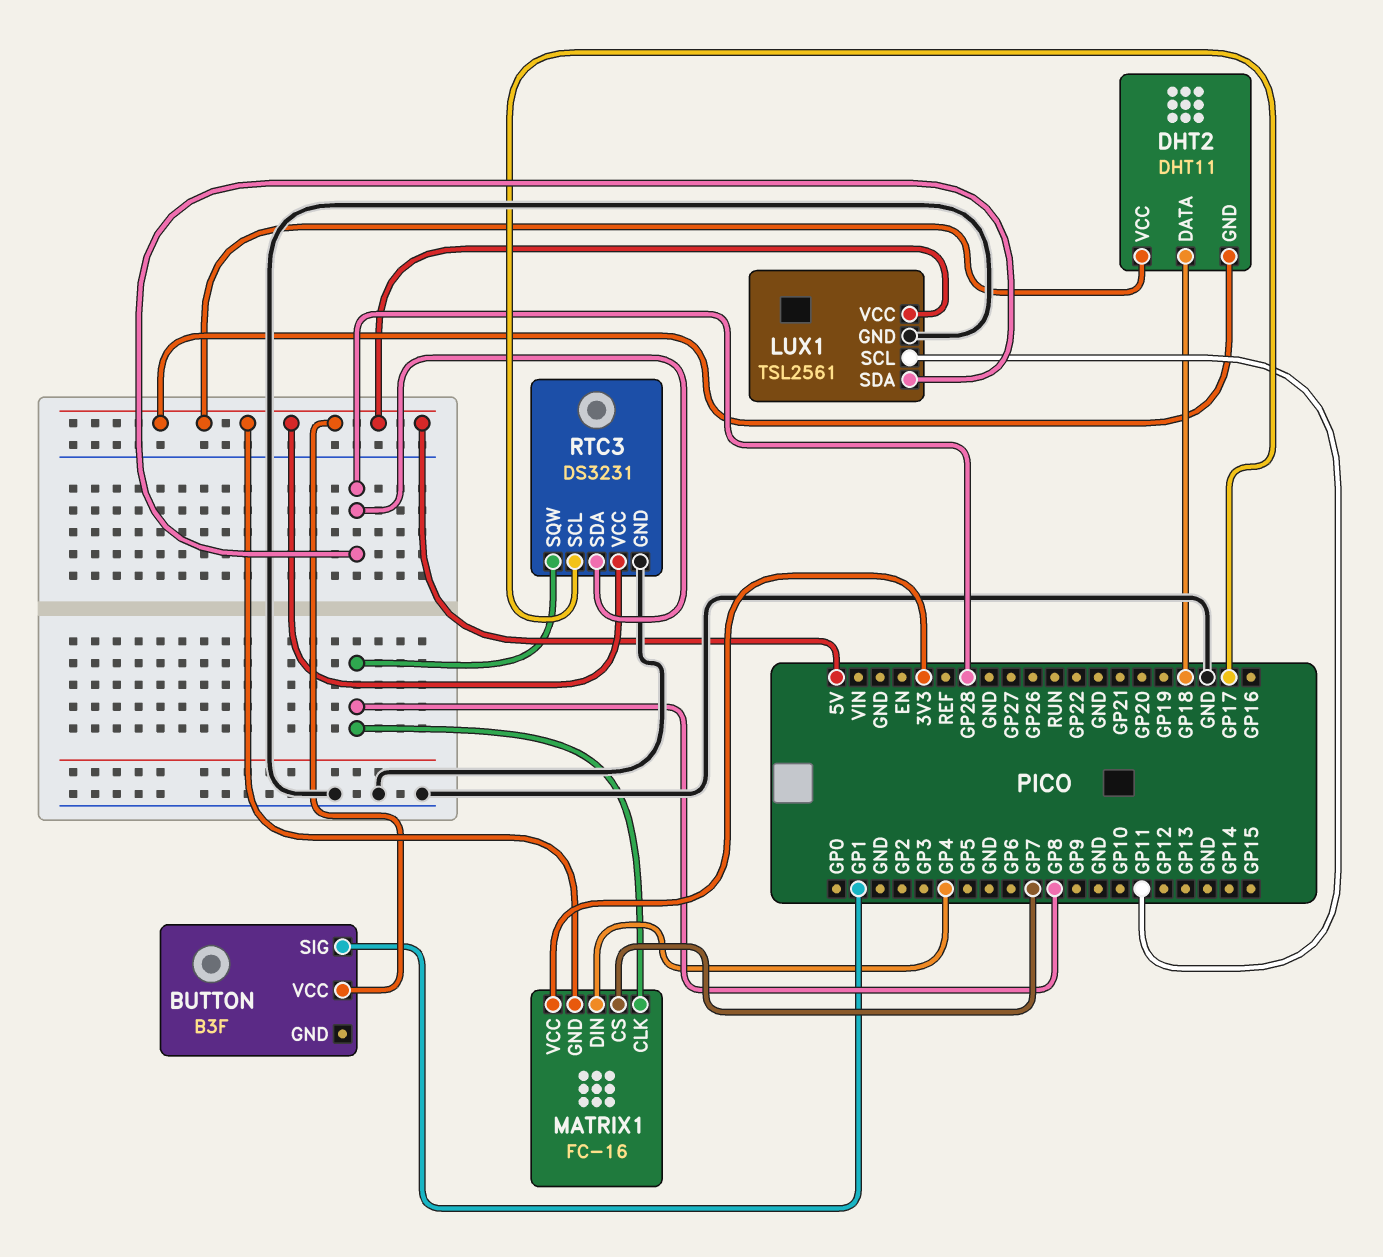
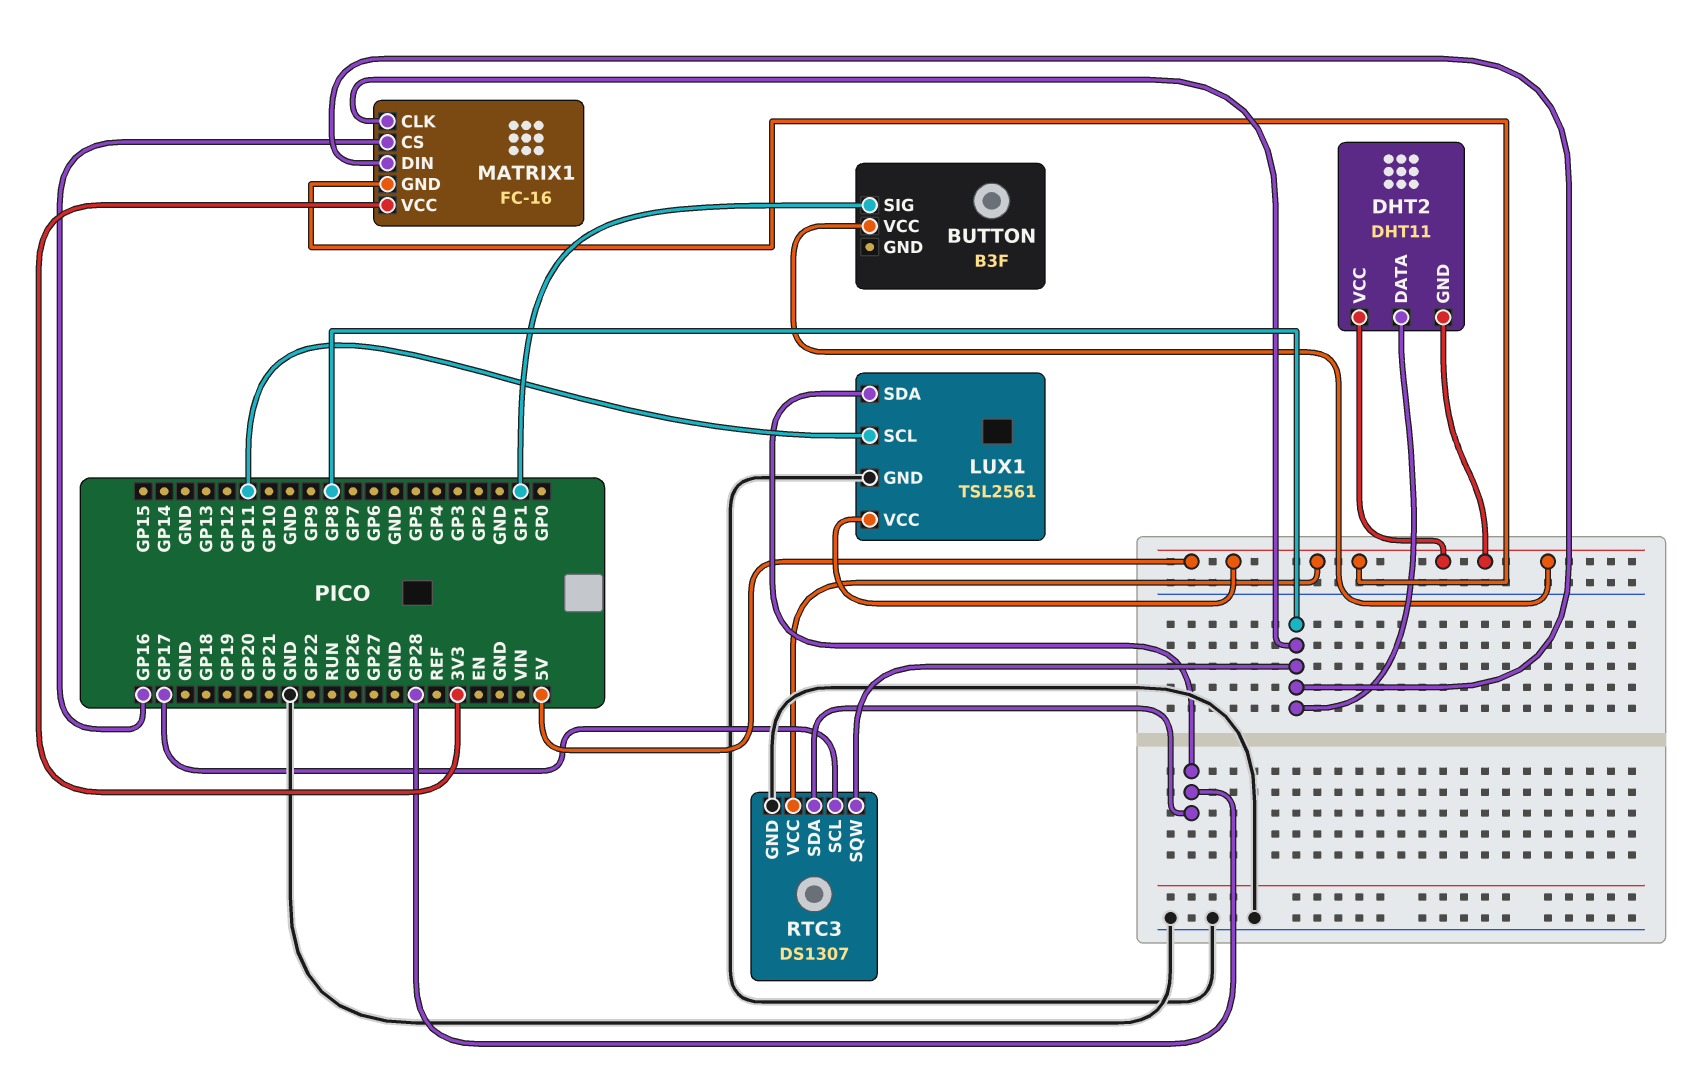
DHT2 pin DATA: GP18 -> GP8
MATRIX1 pin CS: GP7 -> GP16
MATRIX1 pin DIN: GP4 -> GP8
RTC3: DS3231 -> DS1307

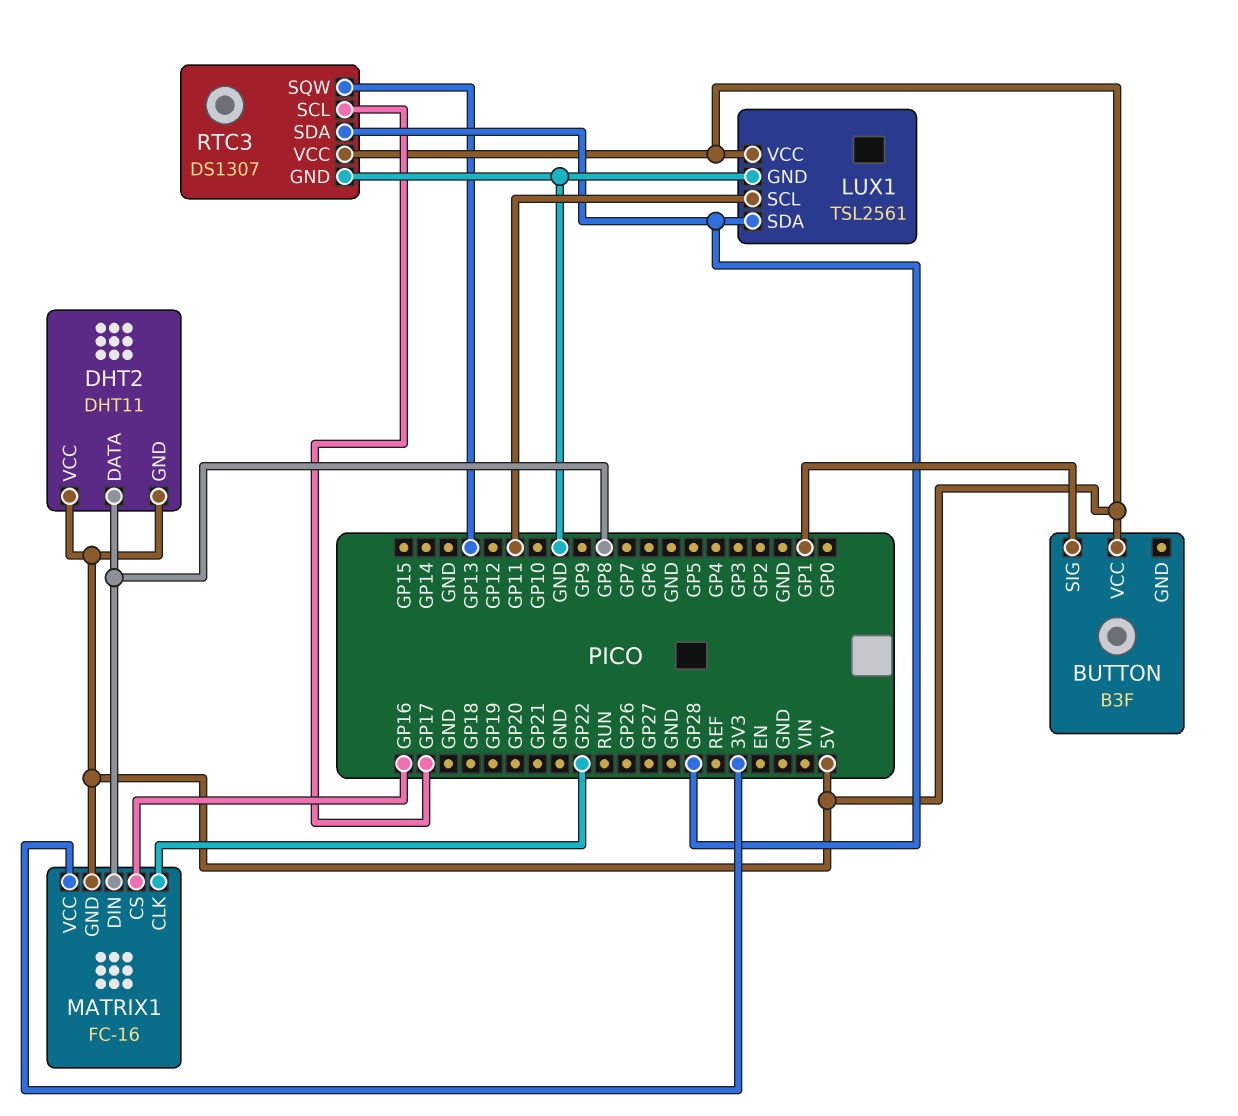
MATRIX1 pin CLK: GP8 -> GP22
RTC3 pin SQW: GP8 -> GP13

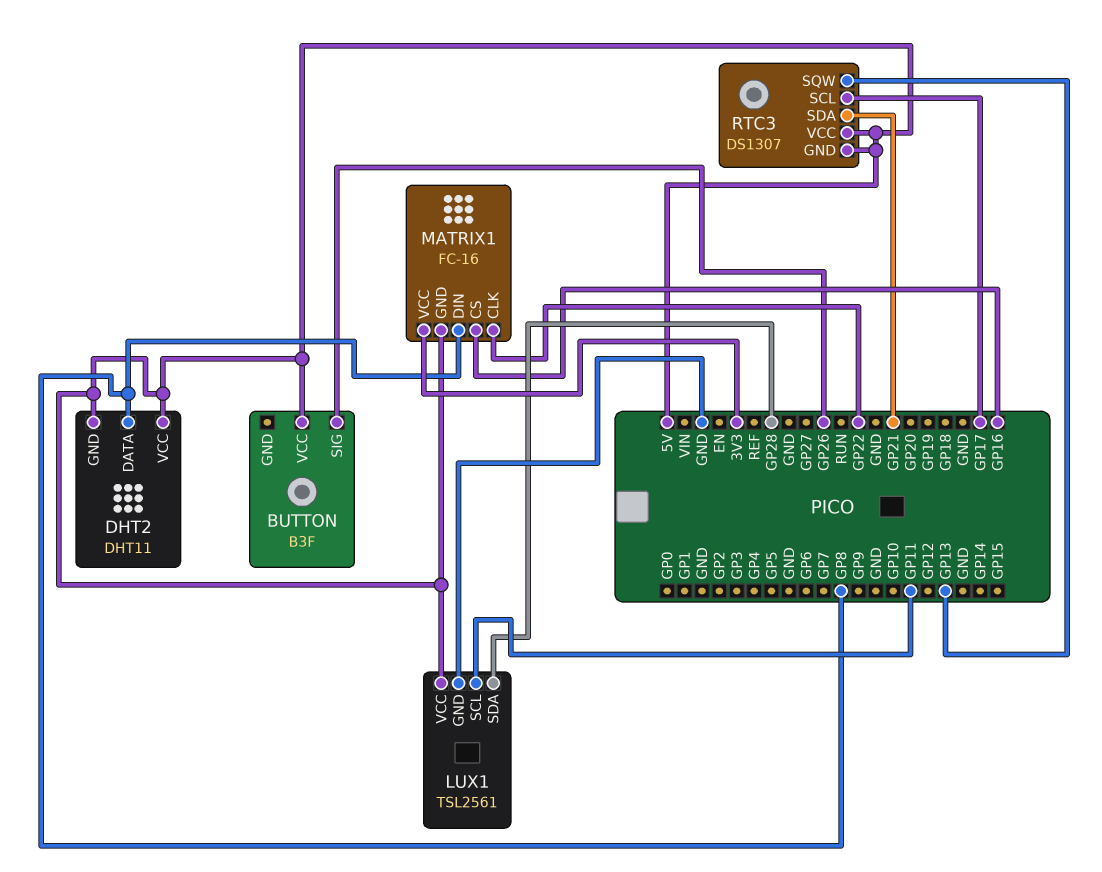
BUTTON pin SIG: GP1 -> GP26
RTC3 pin GND: GND -> 5V
RTC3 pin SDA: GP28 -> GP21

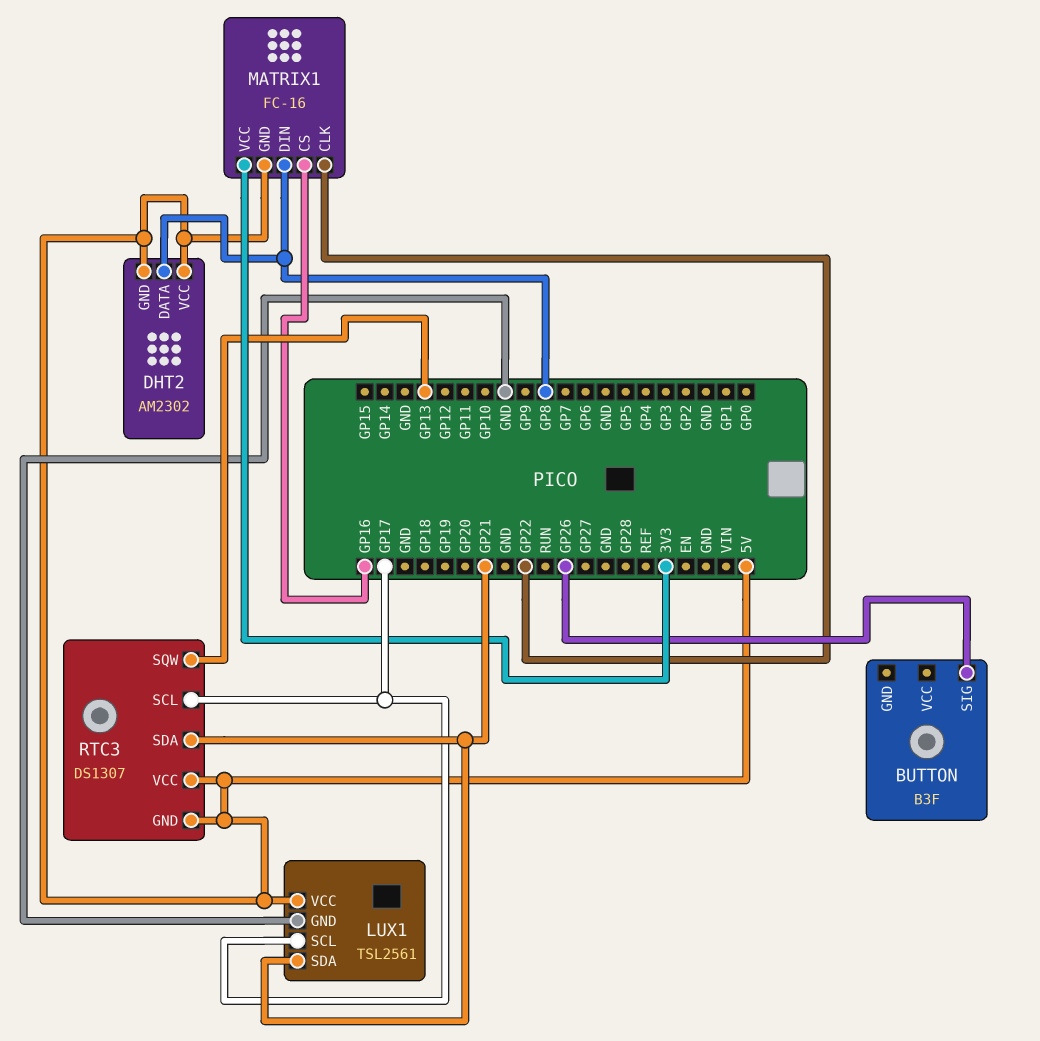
BUTTON pin VCC: 5V -> none
DHT2: DHT11 -> AM2302
LUX1 pin SCL: GP11 -> GP17
LUX1 pin SDA: GP28 -> GP21

